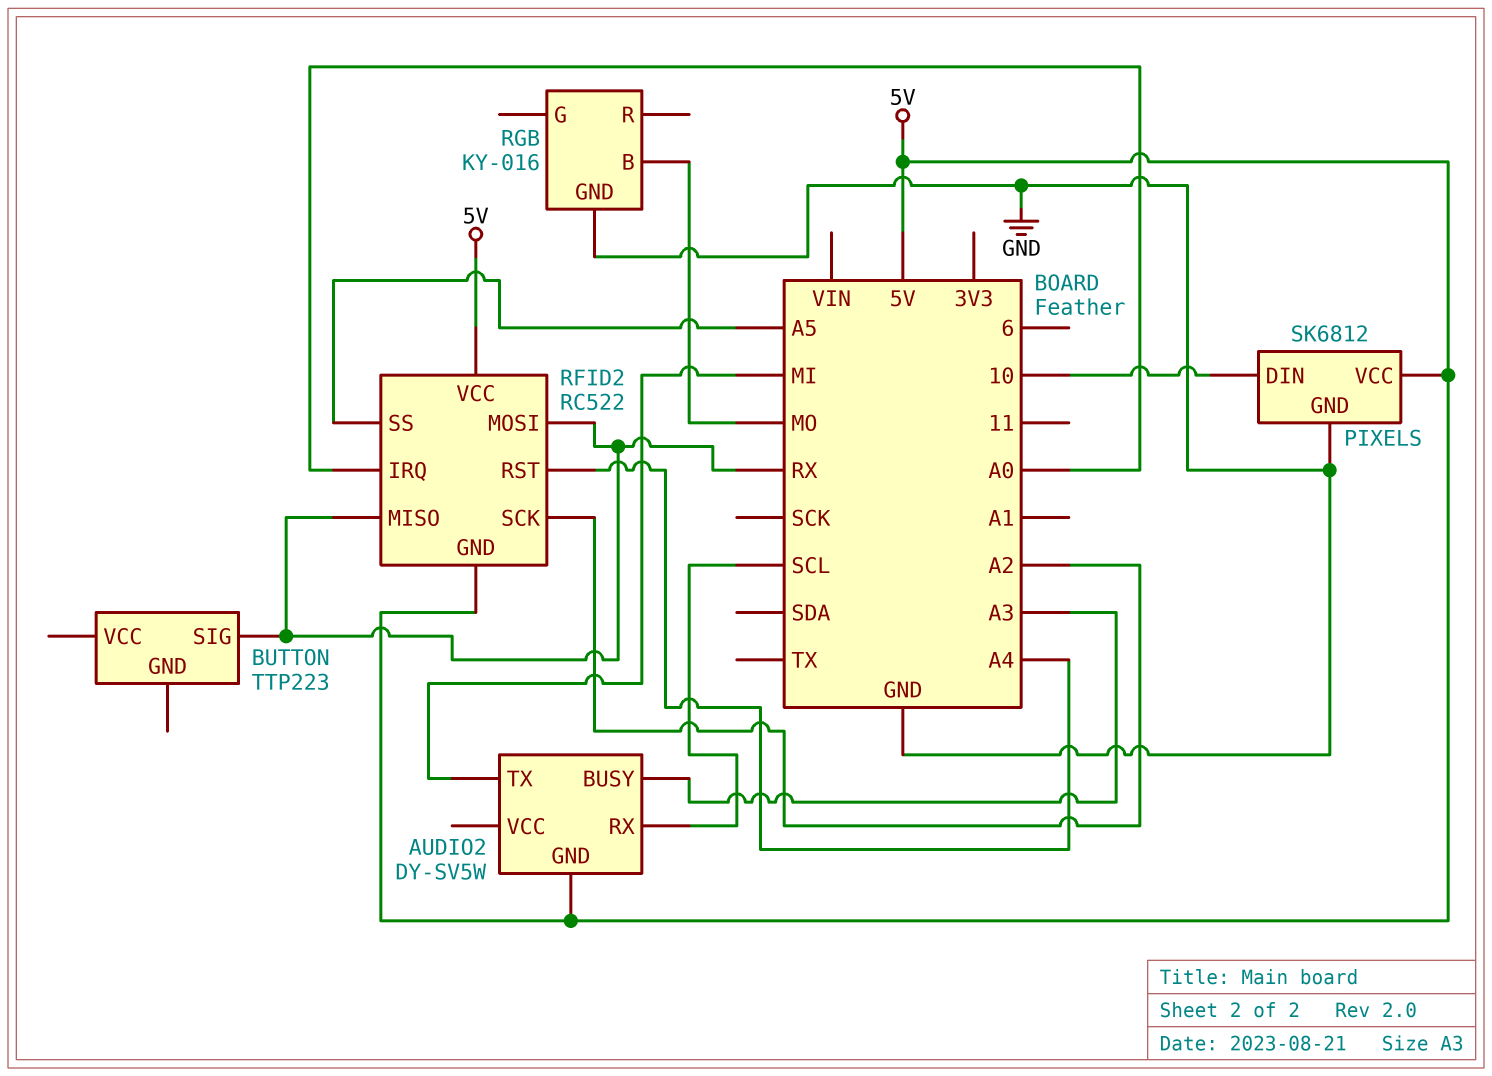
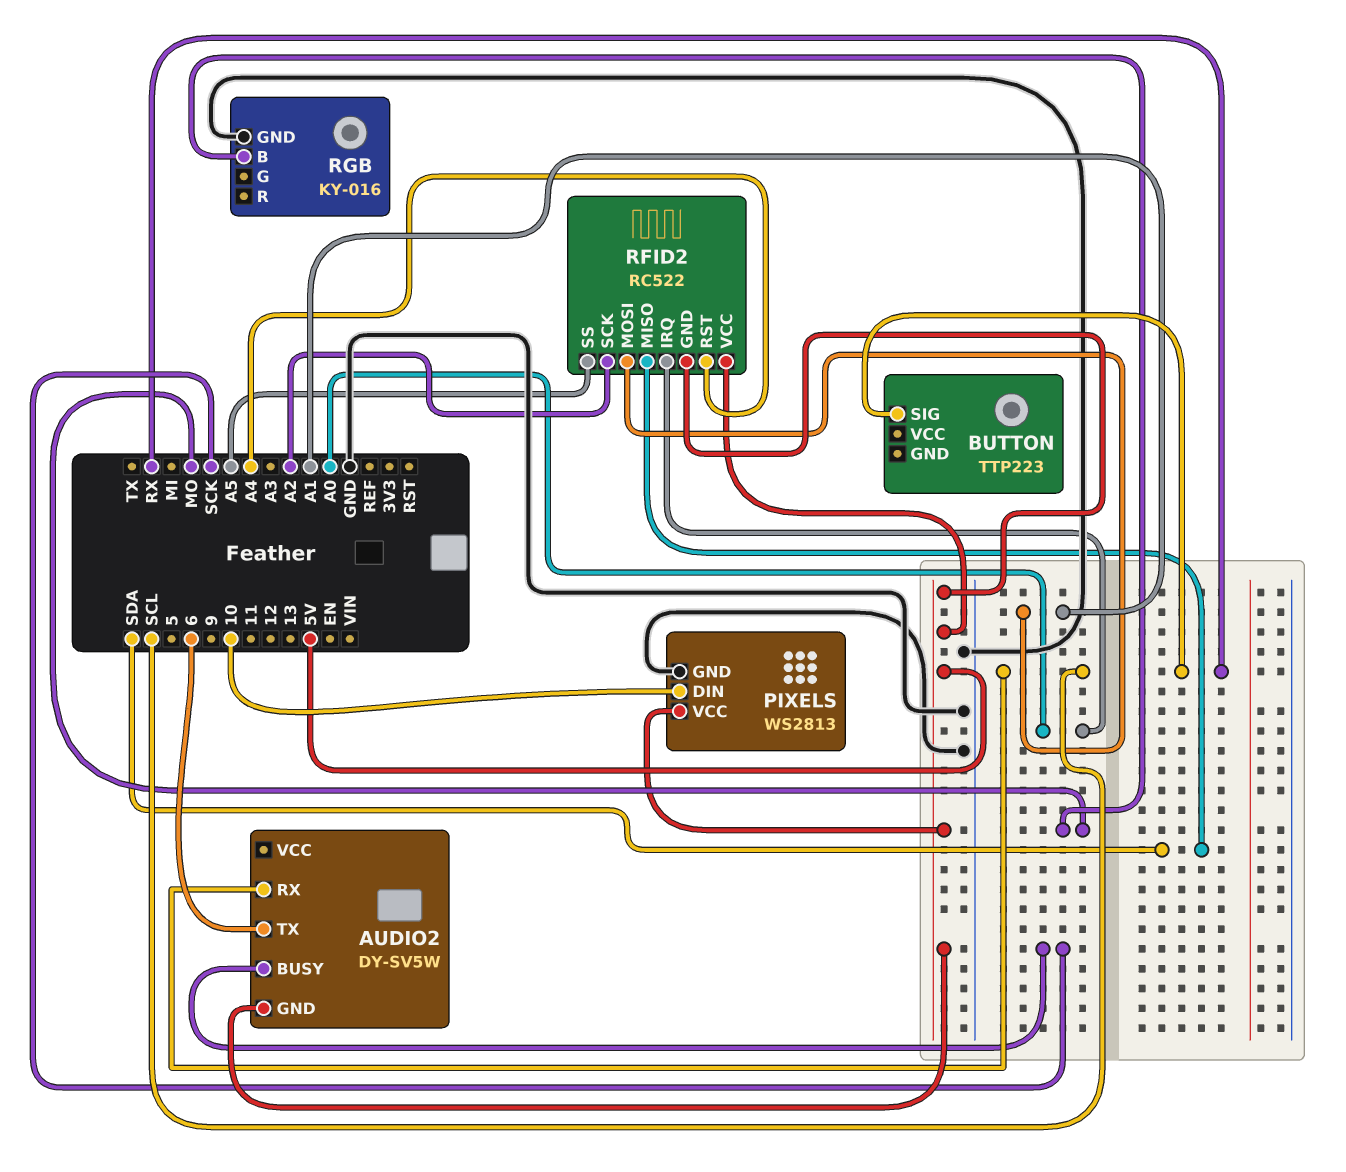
AUDIO2 pin BUSY: A3 -> SCK
AUDIO2 pin TX: MI -> 6
PIXELS: SK6812 -> WS2813
RFID2 pin MISO: RX -> SDA
RFID2 pin MOSI: RX -> A1

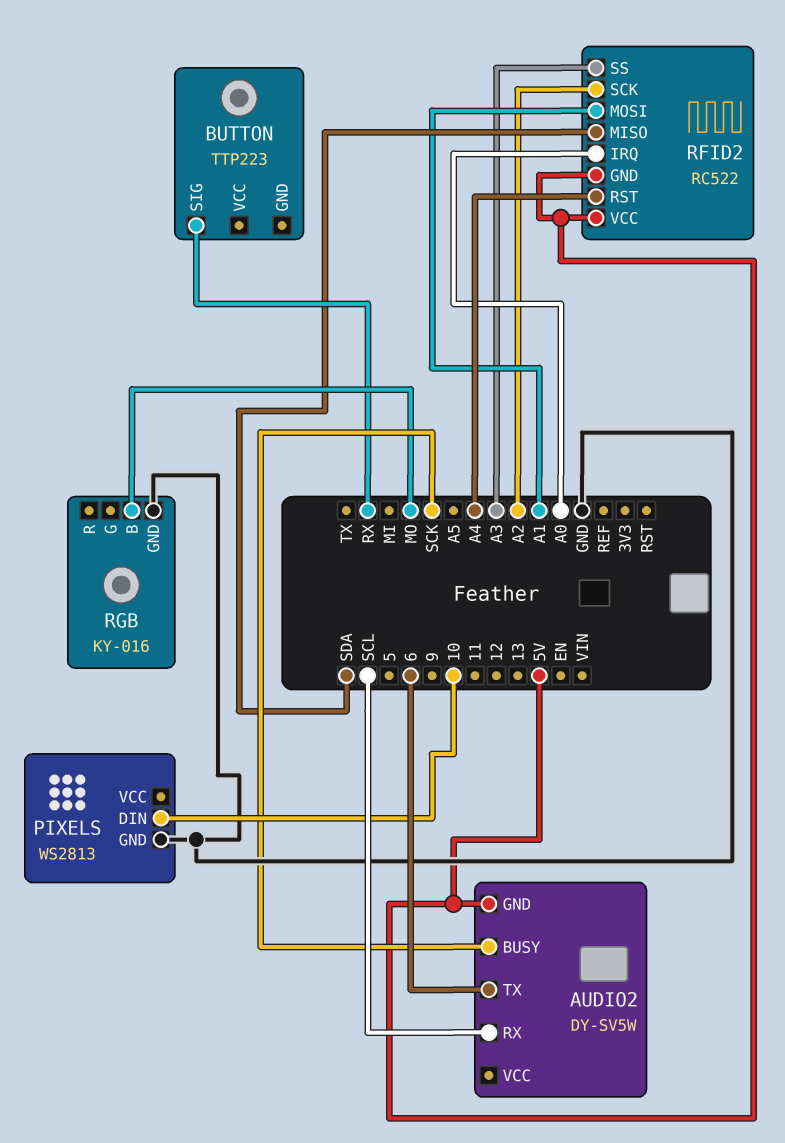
PIXELS pin VCC: 5V -> none
RFID2 pin SS: A5 -> A3

